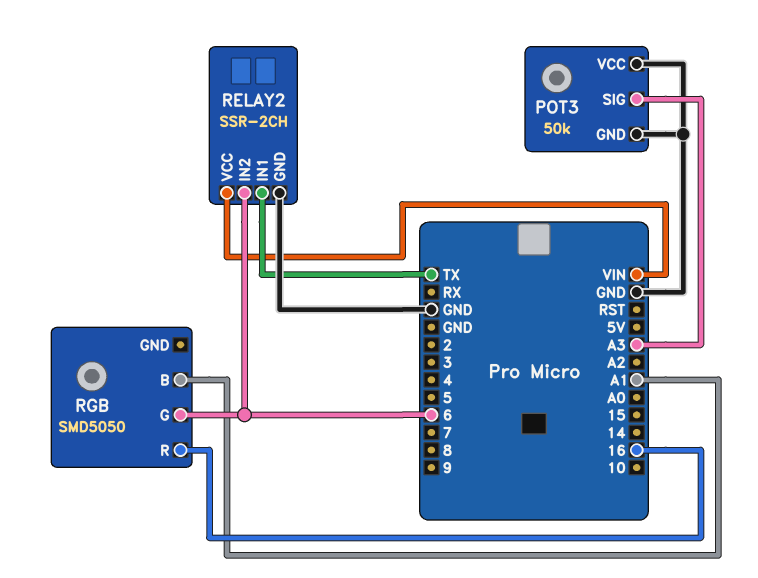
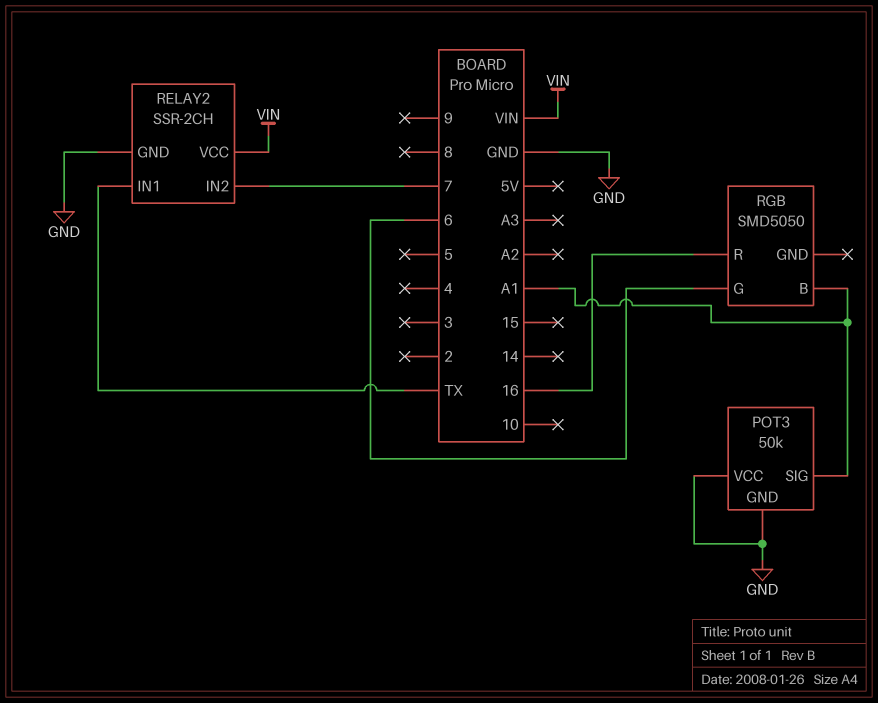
POT3 pin SIG: A3 -> A1
RELAY2 pin IN2: 6 -> 7

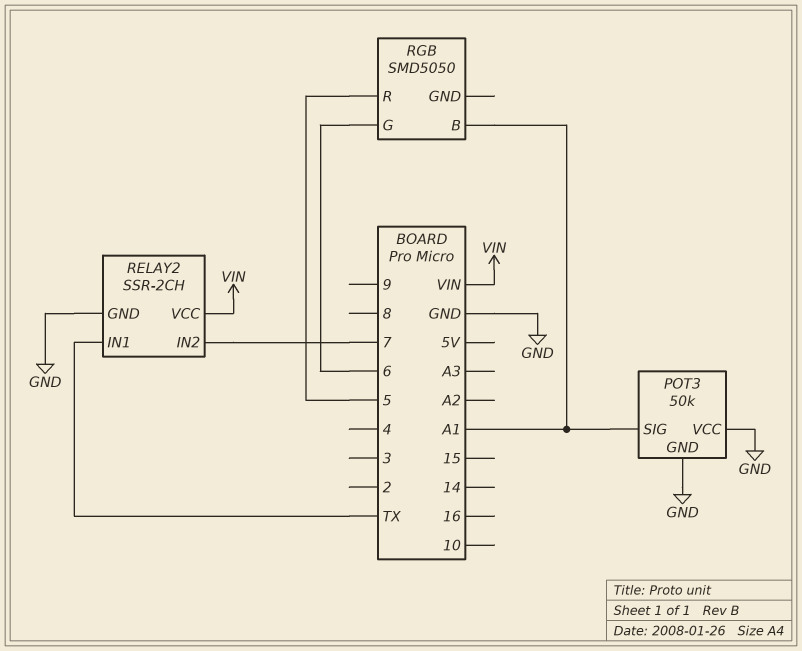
RGB pin R: 16 -> 5

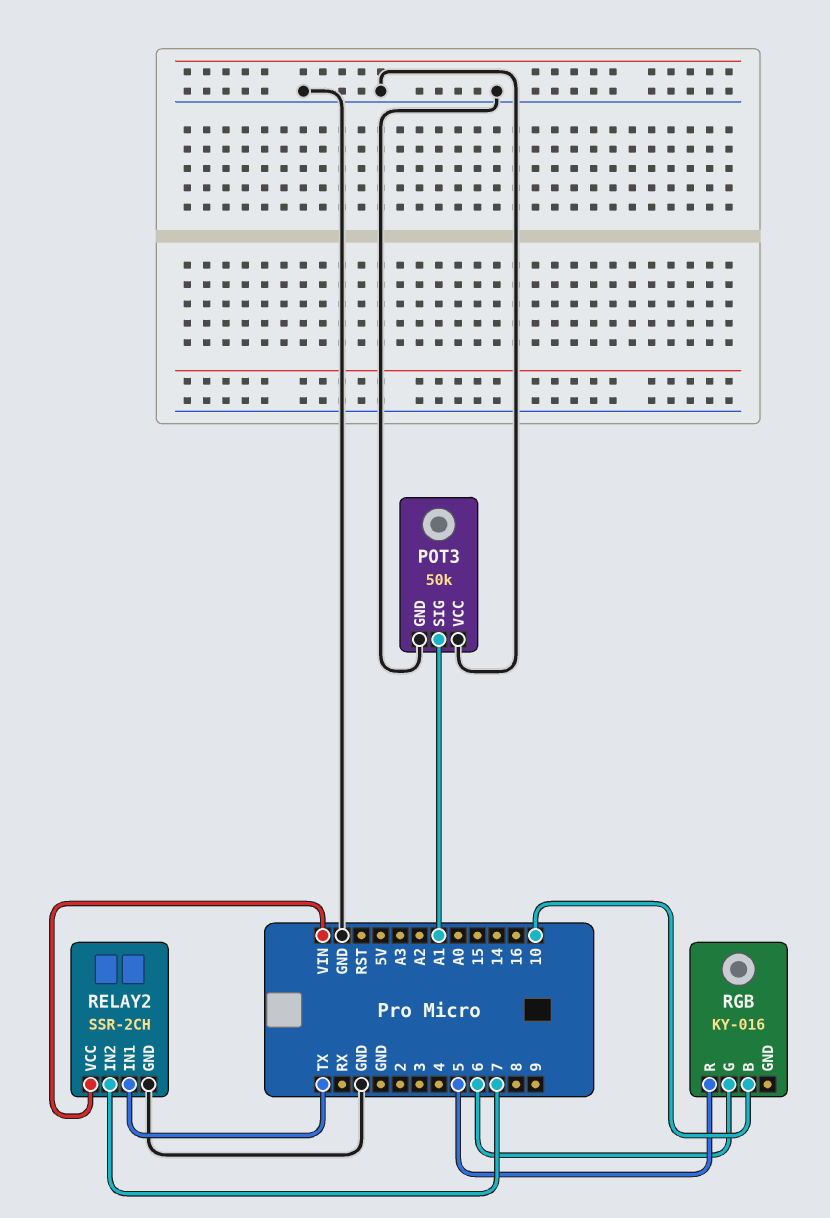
RGB: SMD5050 -> KY-016
RGB pin B: A1 -> 10

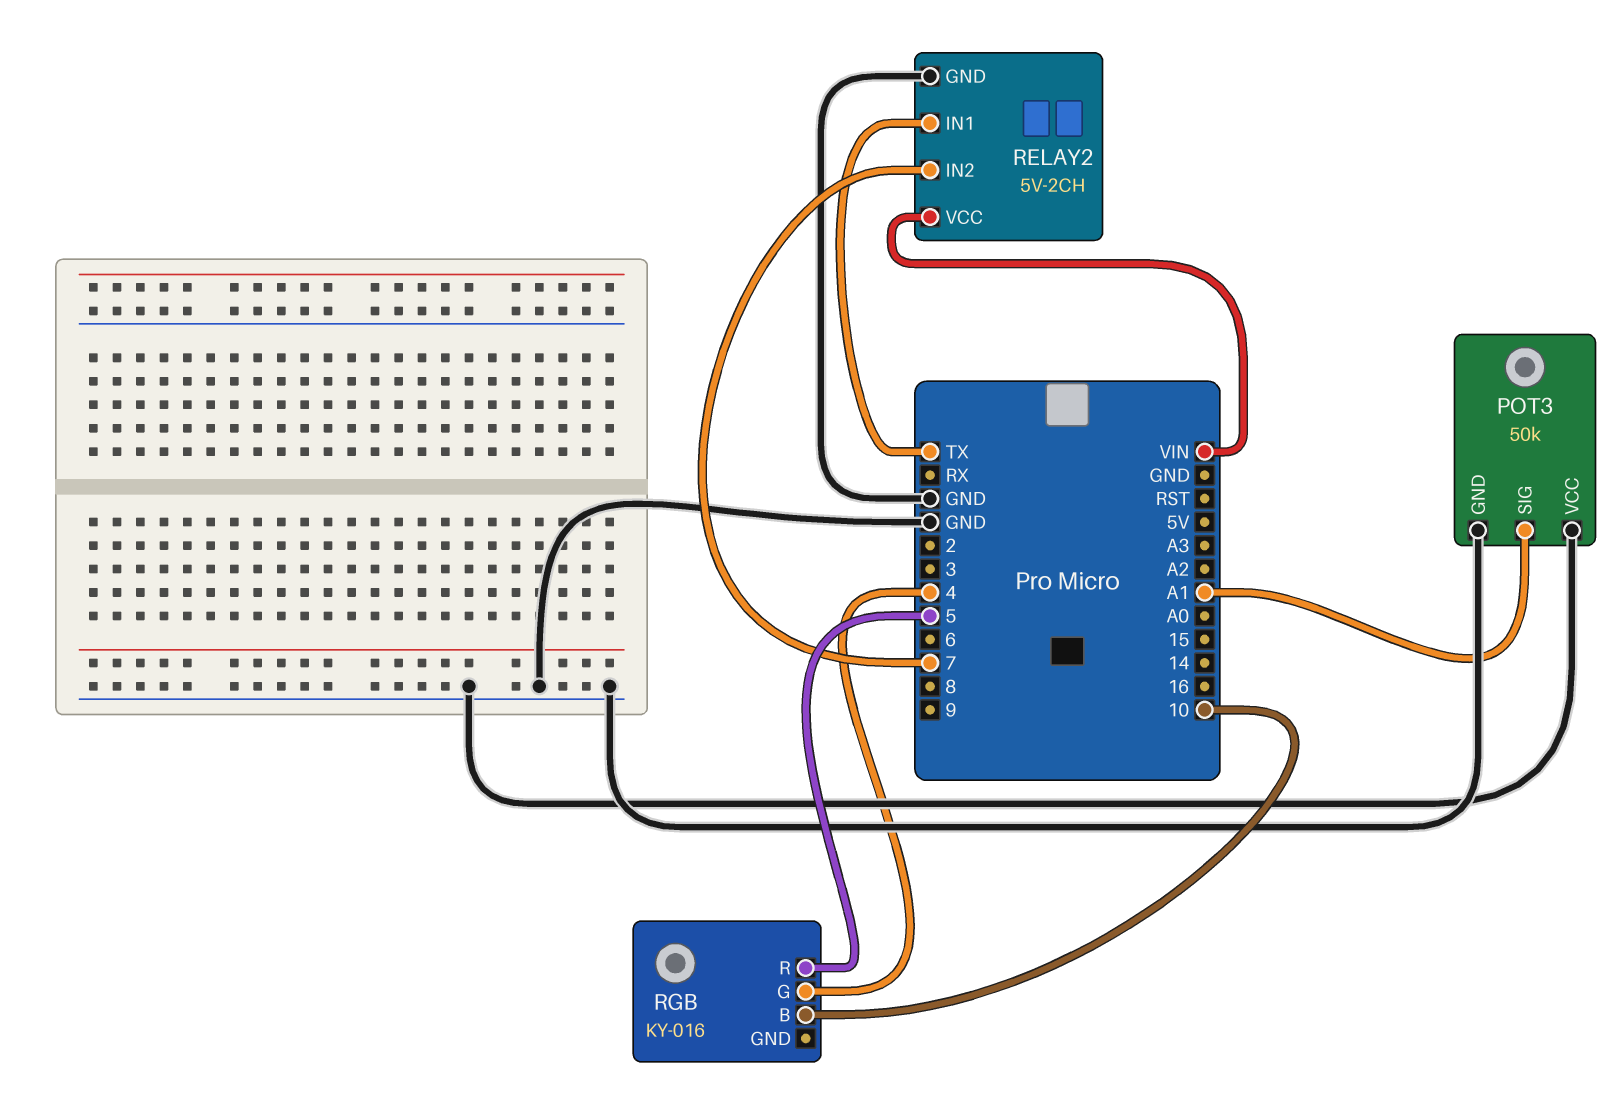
RELAY2: SSR-2CH -> 5V-2CH
RGB pin G: 6 -> 4

